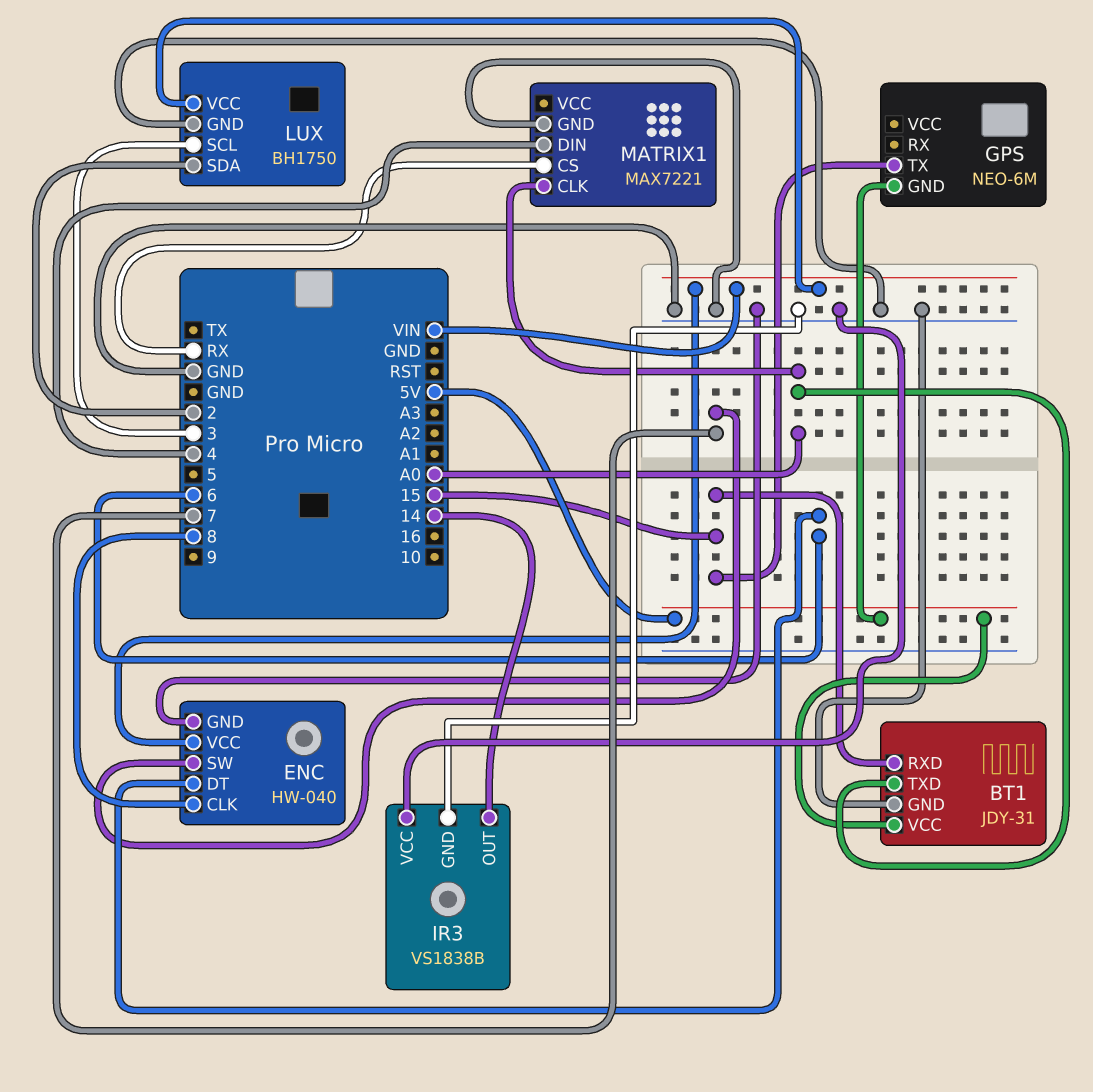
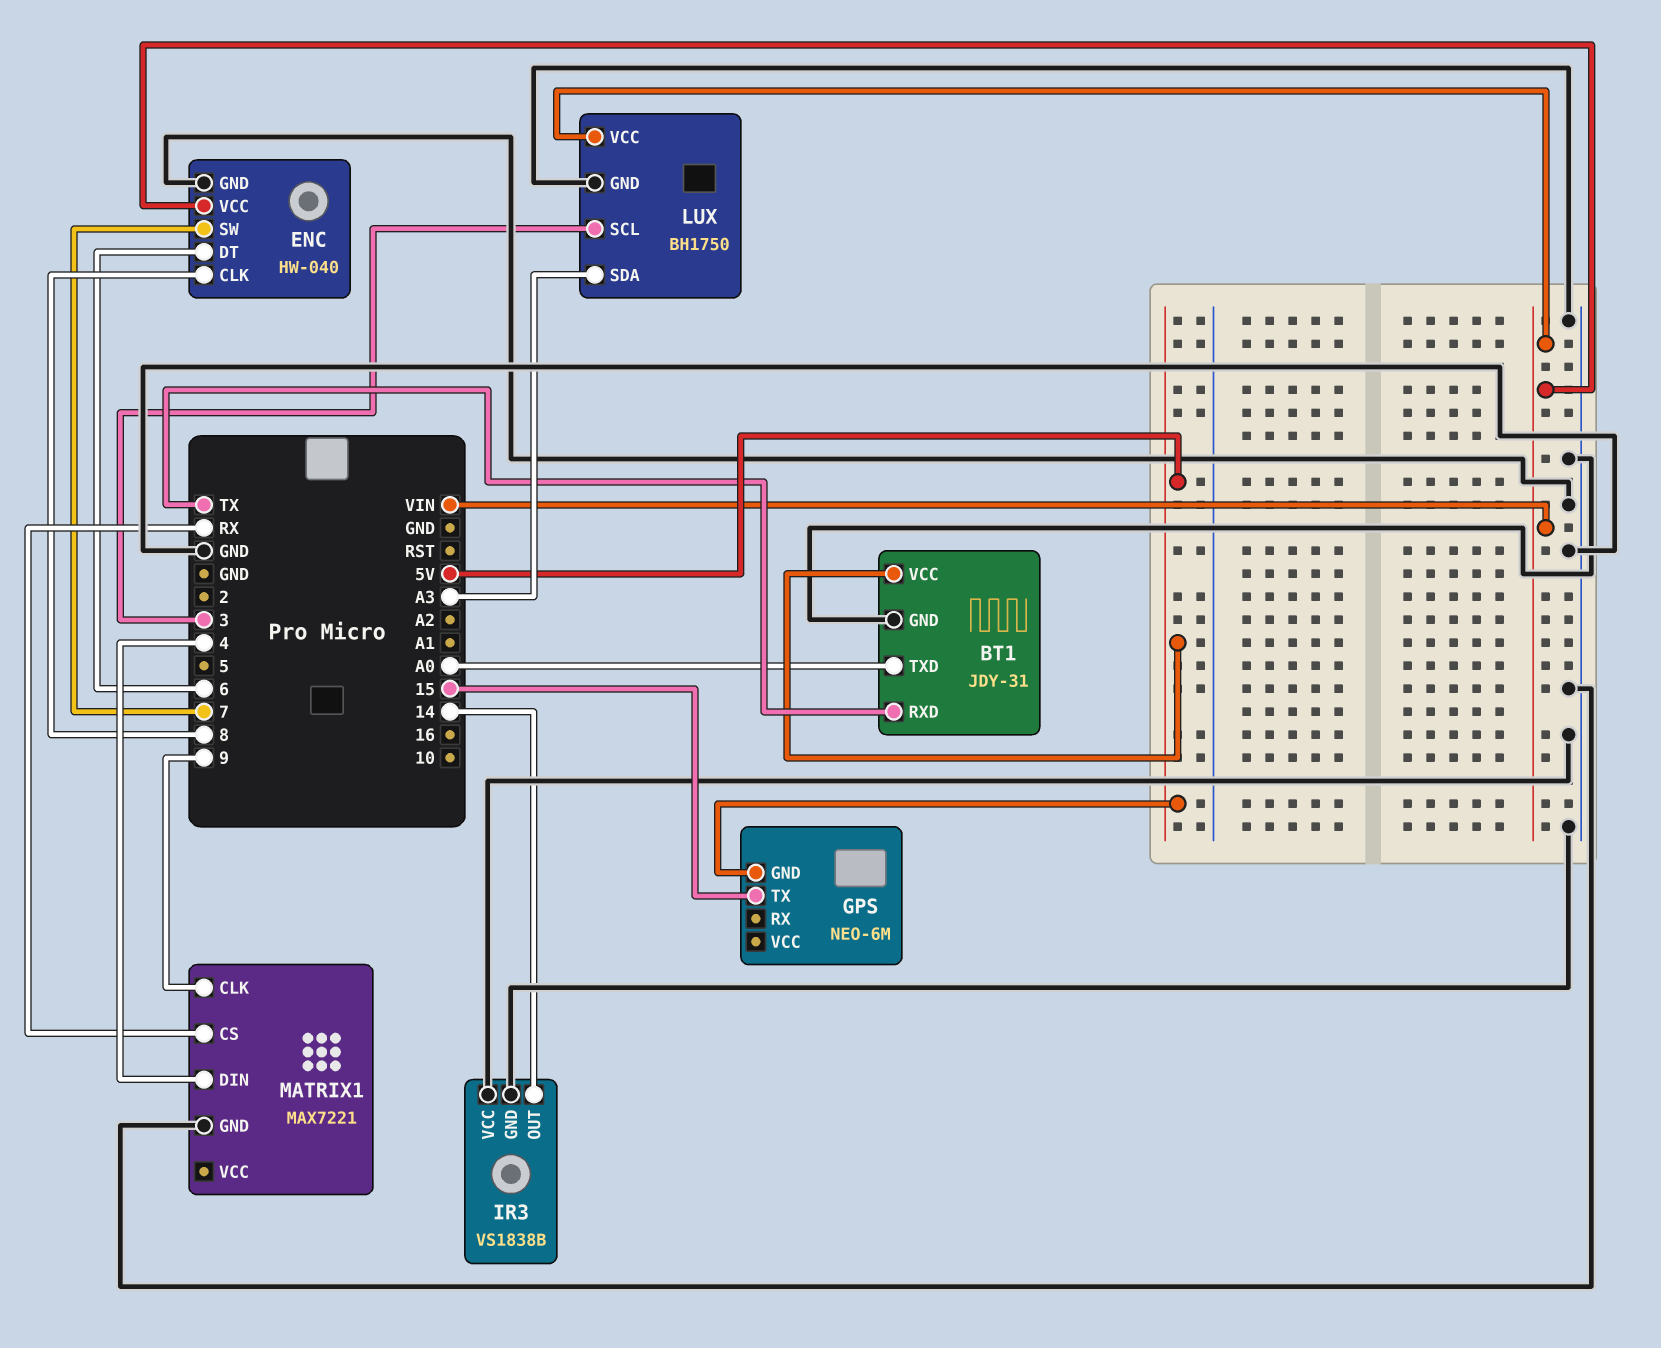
BT1 pin RXD: 15 -> TX
LUX pin SDA: 2 -> A3
MATRIX1 pin CLK: A0 -> 9

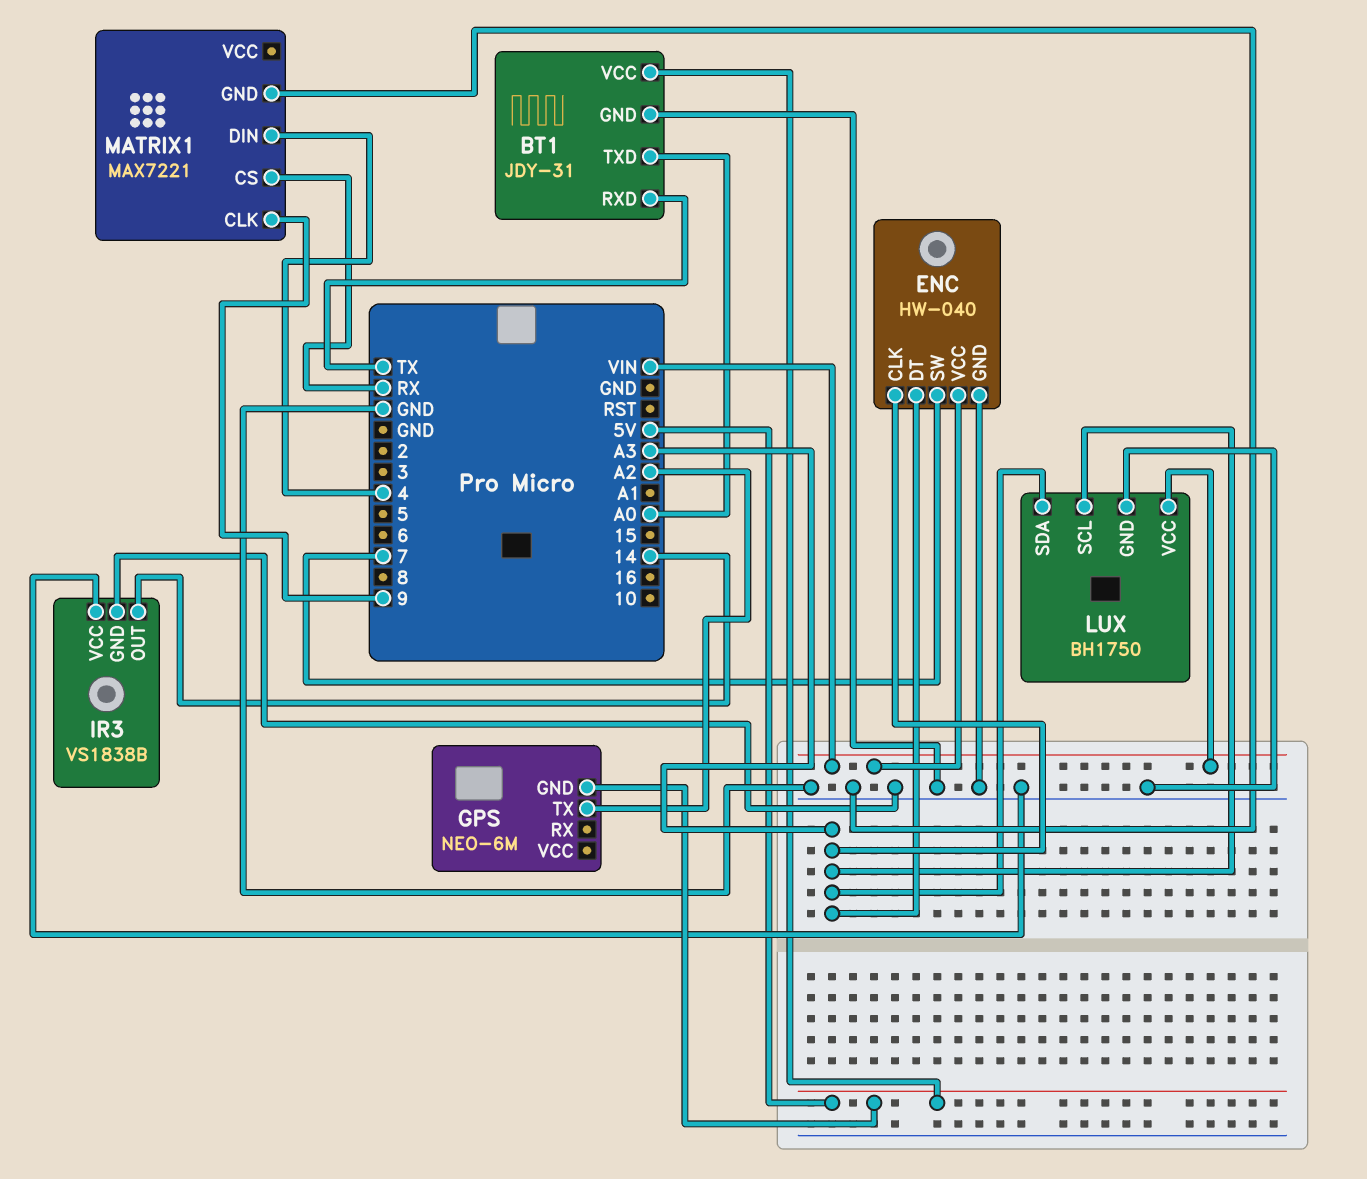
ENC pin CLK: 8 -> A3
ENC pin DT: 6 -> A3
GPS pin TX: 15 -> A2
LUX pin SCL: 3 -> A3

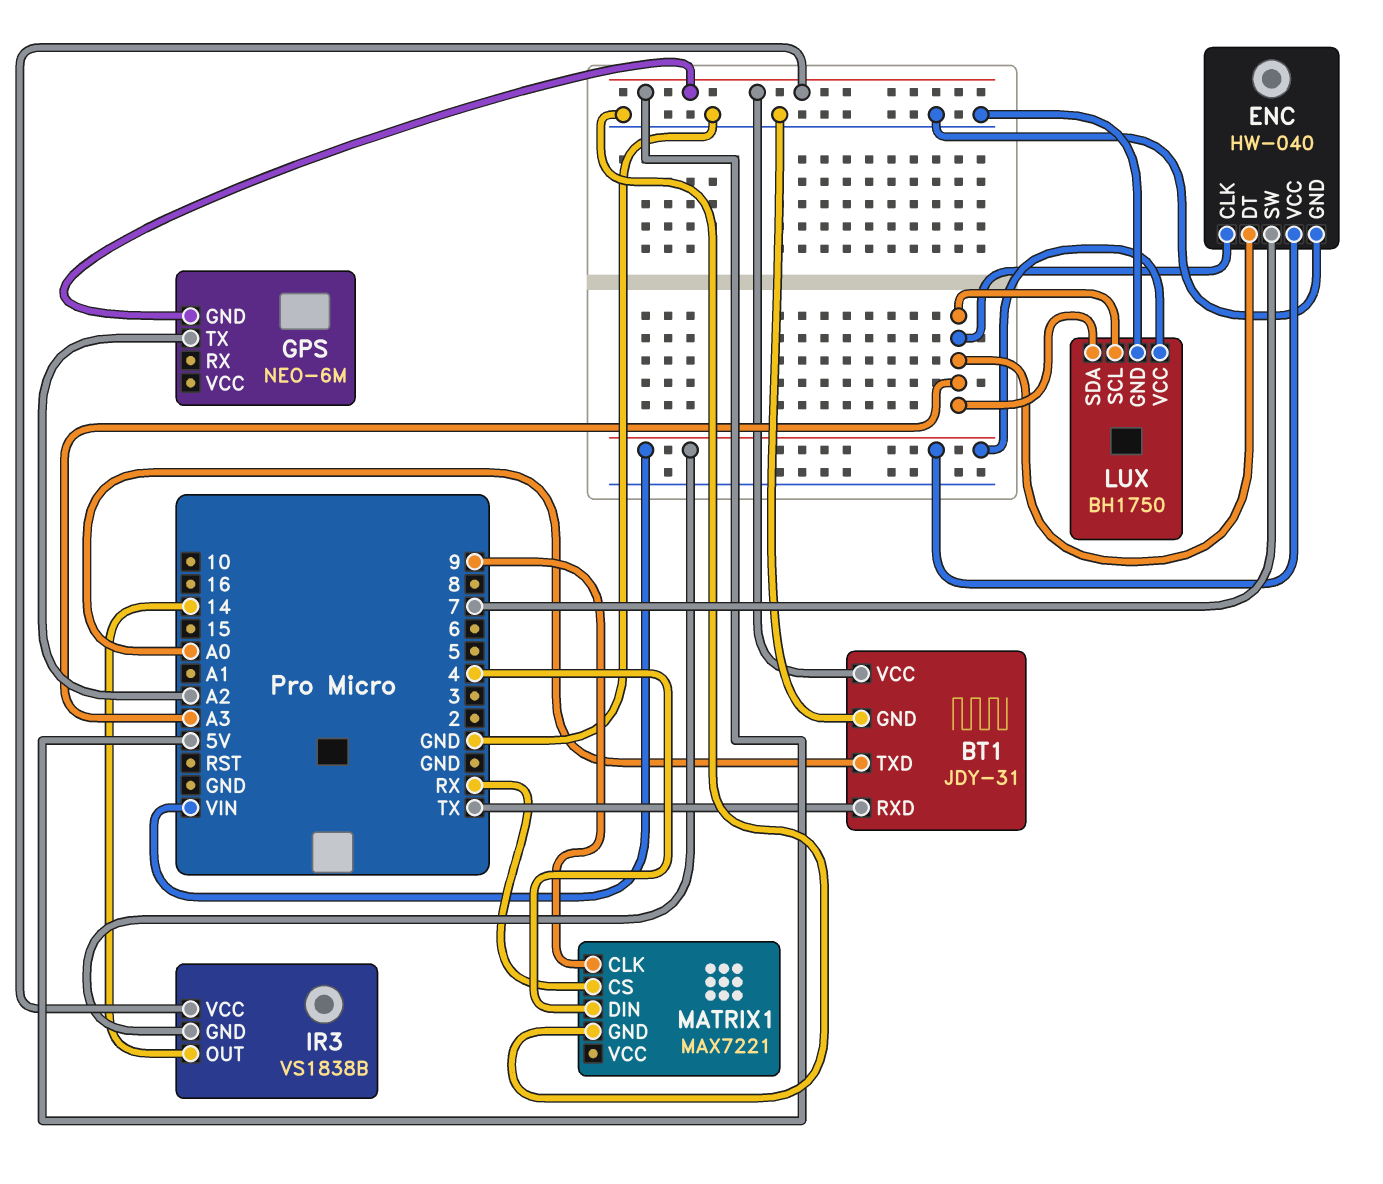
IR3 pin GND: GND -> VIN
IR3 pin VCC: GND -> 5V

